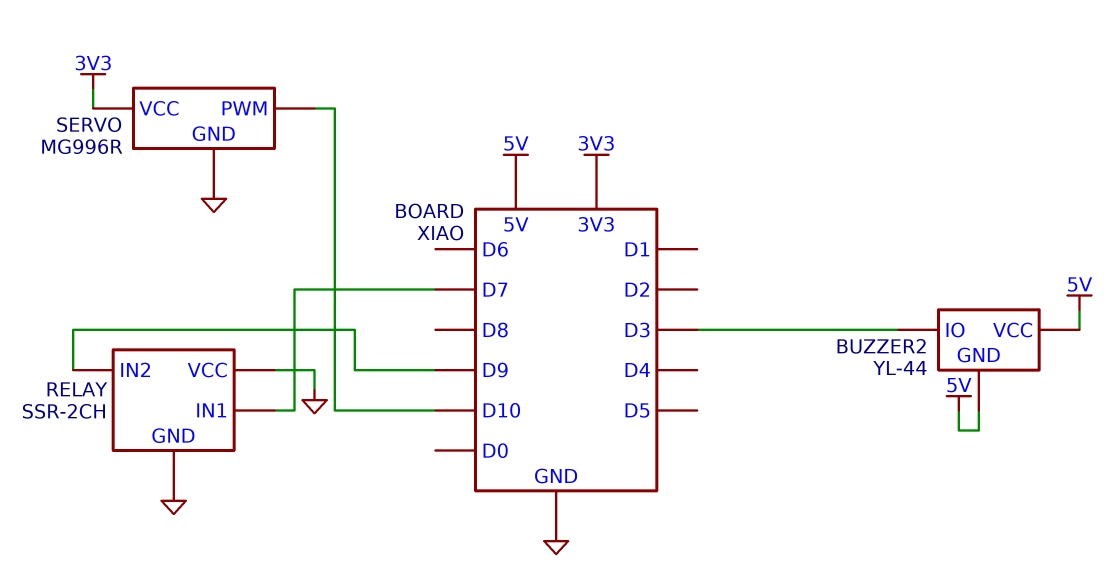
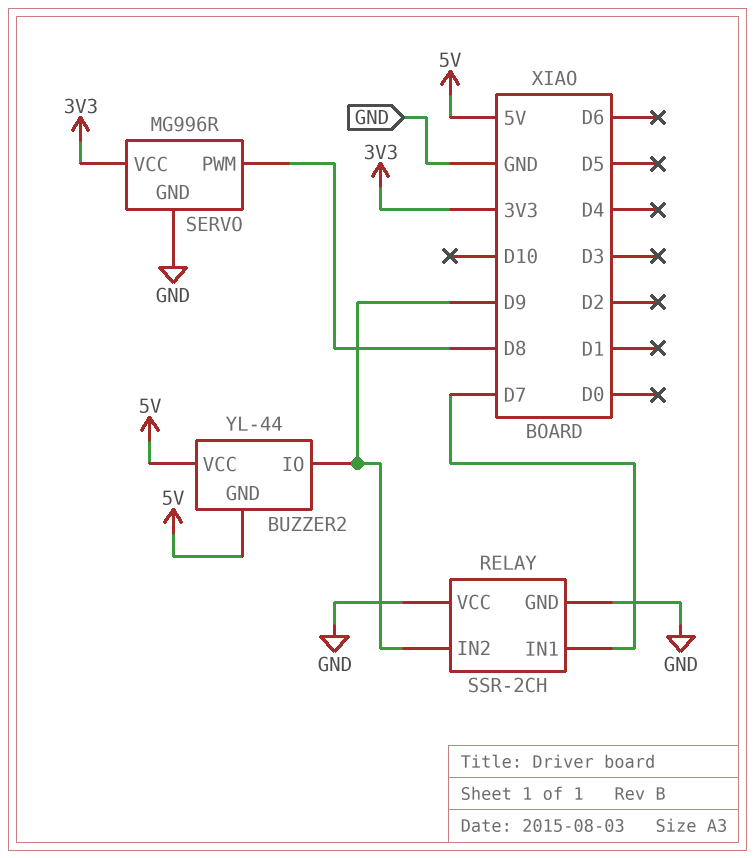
BUZZER2 pin IO: D3 -> D9
SERVO pin PWM: D10 -> D8

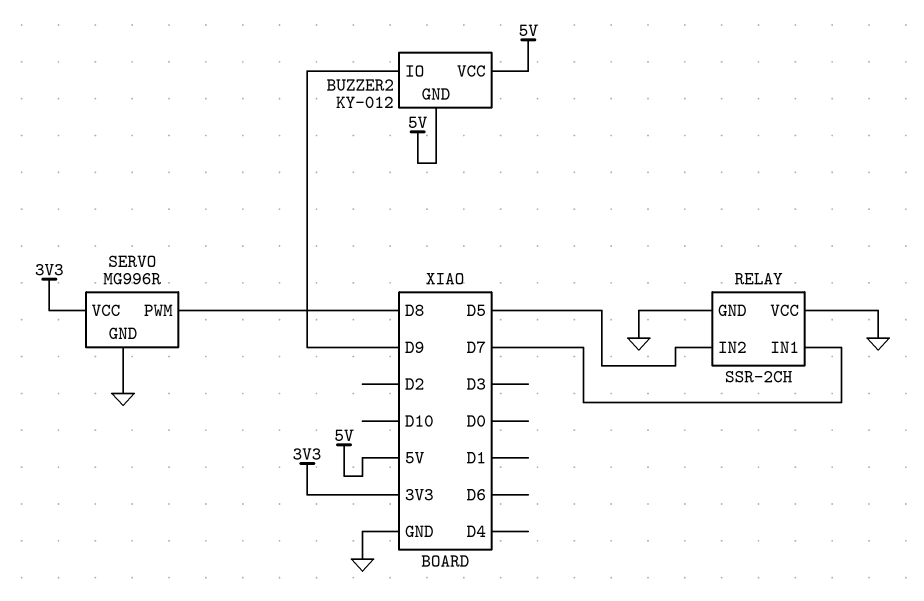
BUZZER2: YL-44 -> KY-012
RELAY pin IN2: D9 -> D5

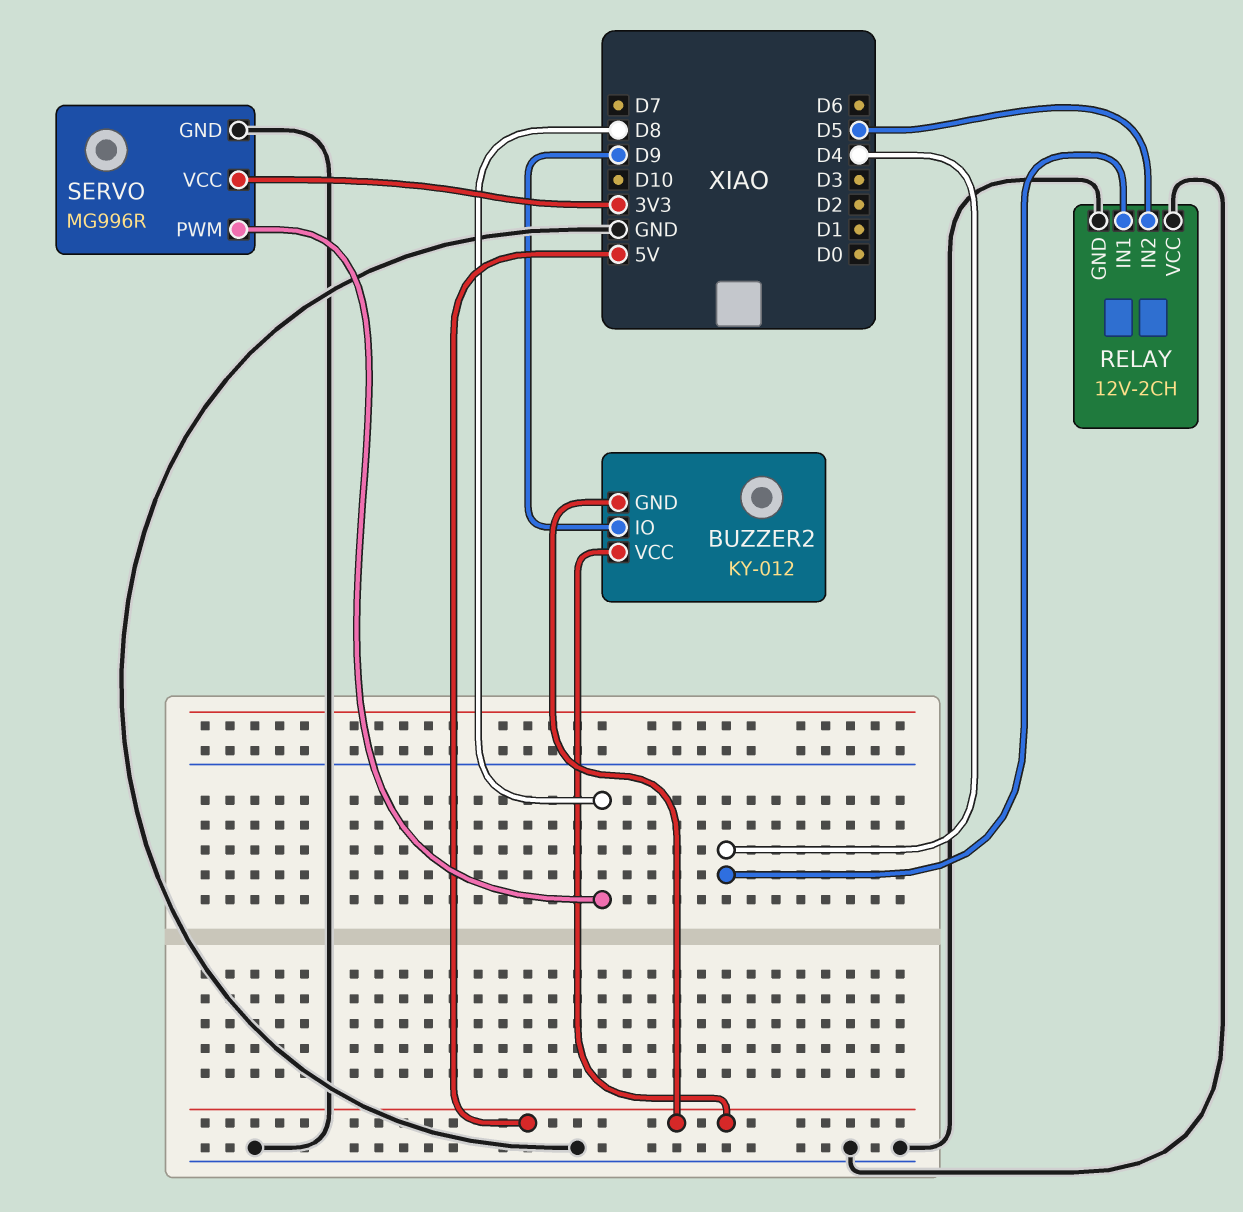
RELAY: SSR-2CH -> 12V-2CH
RELAY pin IN1: D7 -> D4

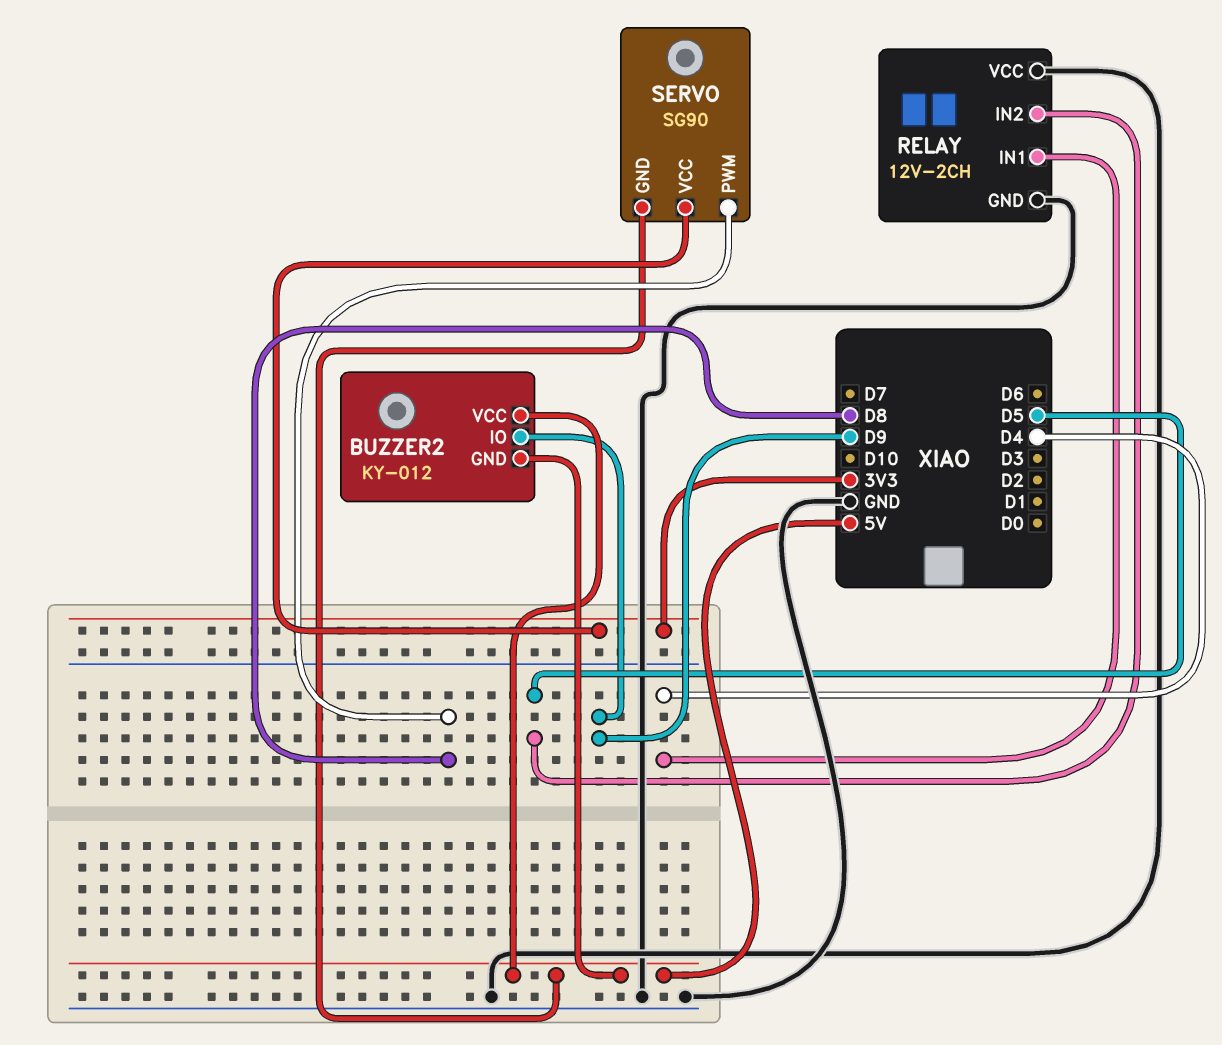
SERVO: MG996R -> SG90
SERVO pin GND: GND -> 5V

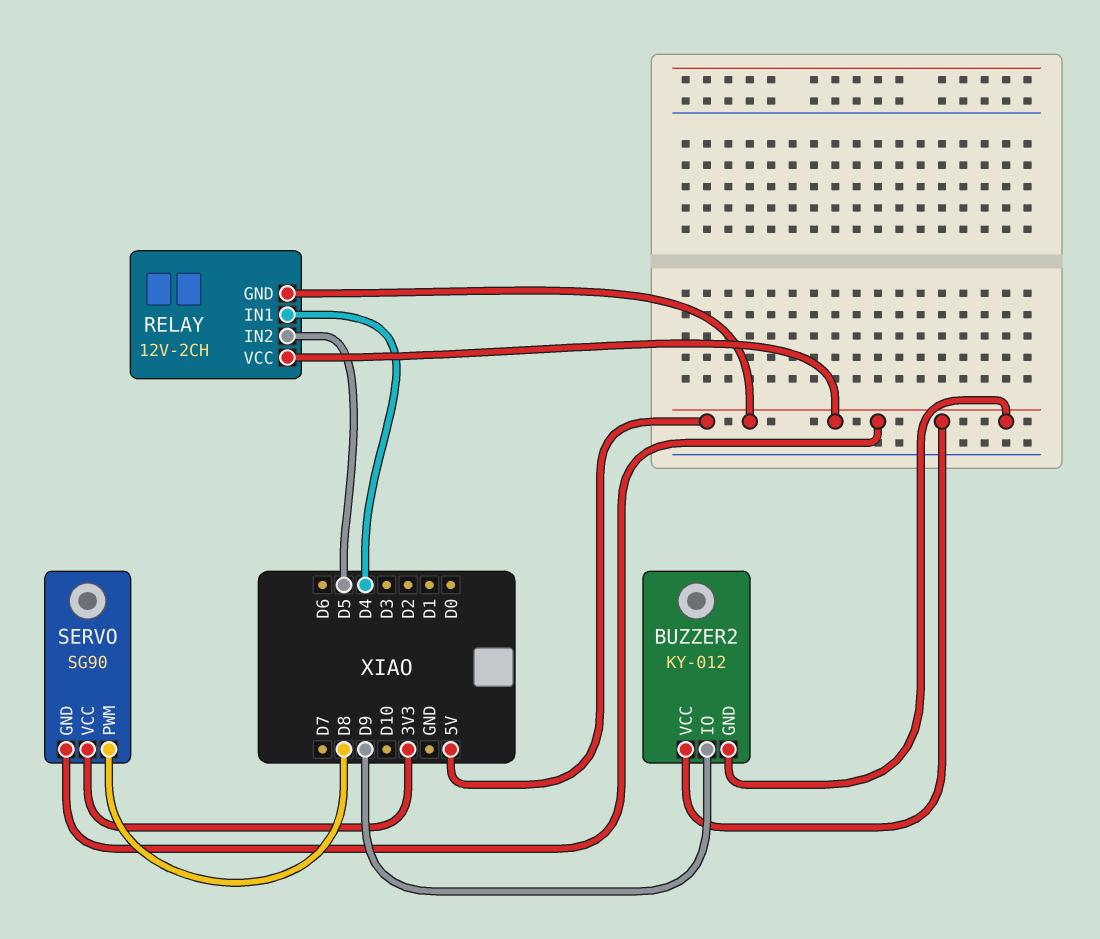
RELAY pin GND: GND -> 5V
RELAY pin VCC: GND -> 5V

